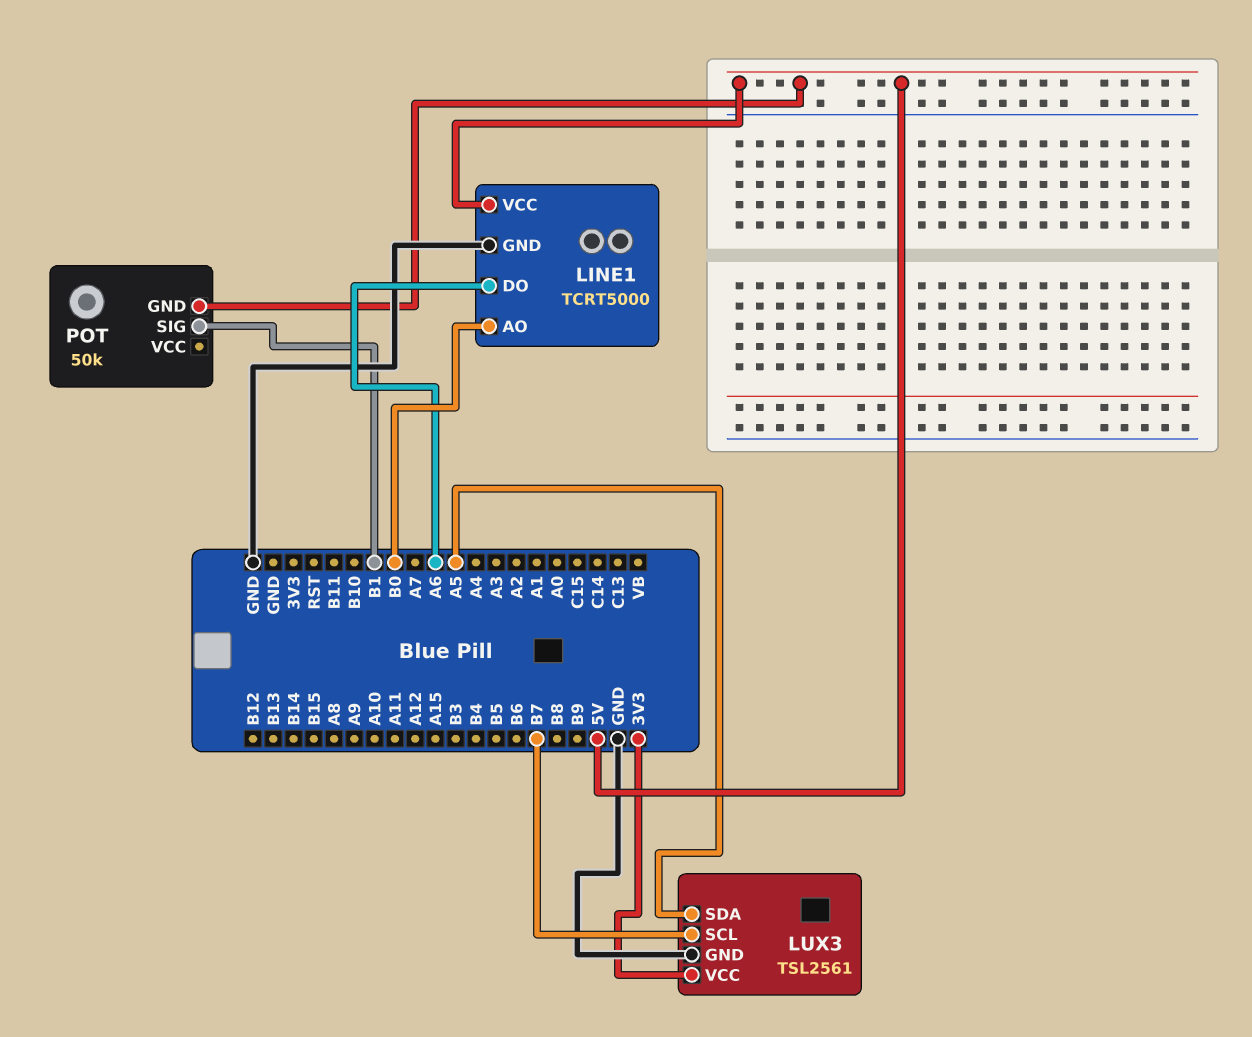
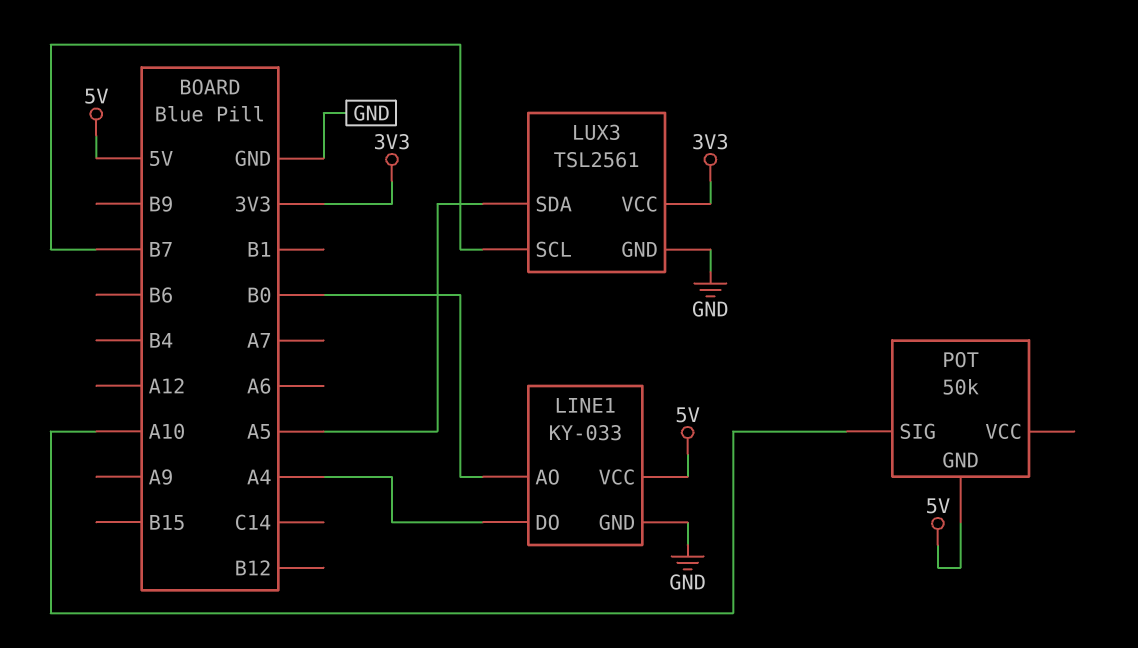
LINE1: TCRT5000 -> KY-033
LINE1 pin DO: A6 -> A4
POT pin SIG: B1 -> A10

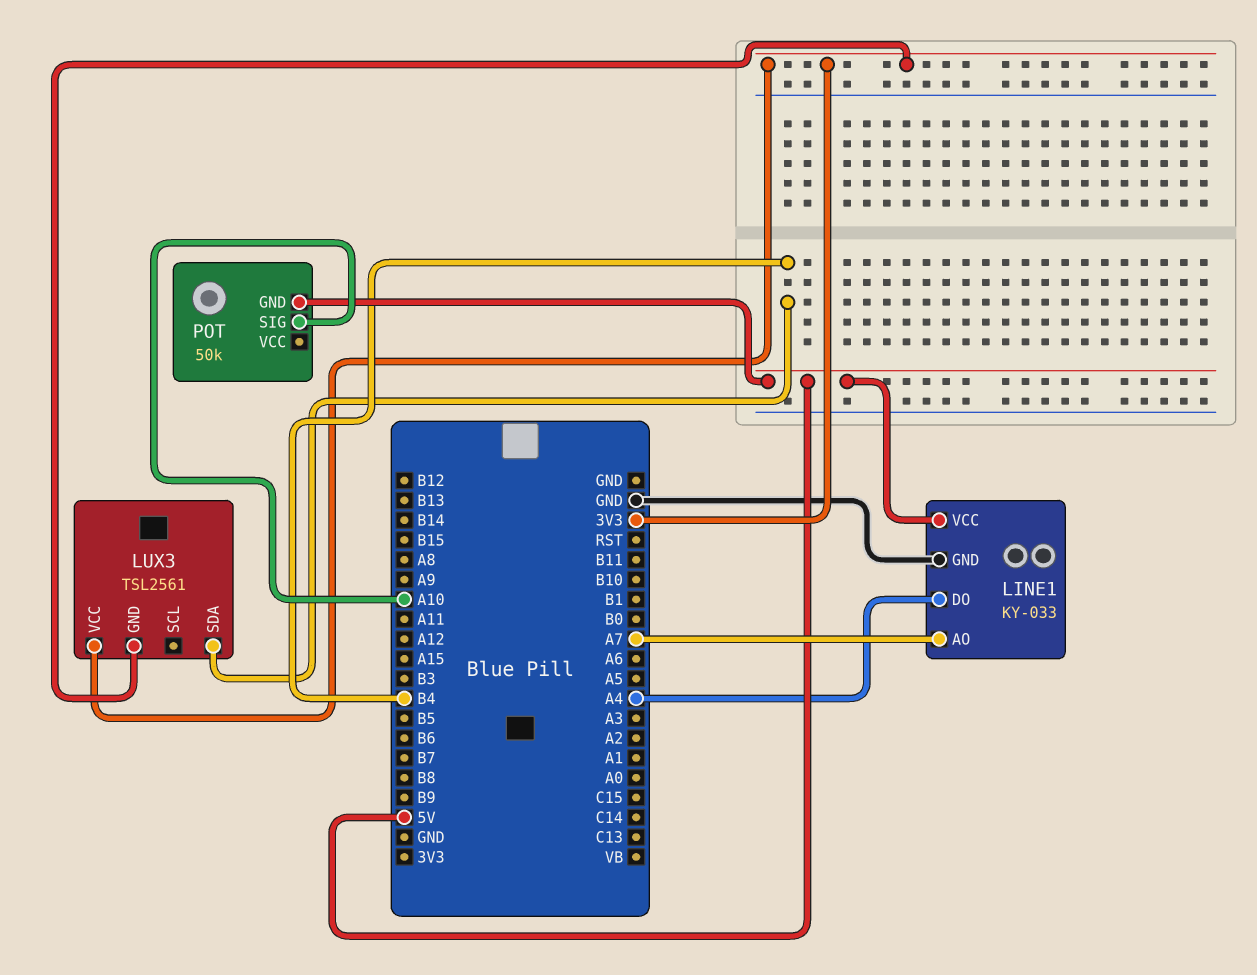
LINE1 pin AO: B0 -> A7
LUX3 pin GND: GND -> 3V3
LUX3 pin SCL: B7 -> none
LUX3 pin SDA: A5 -> B4

